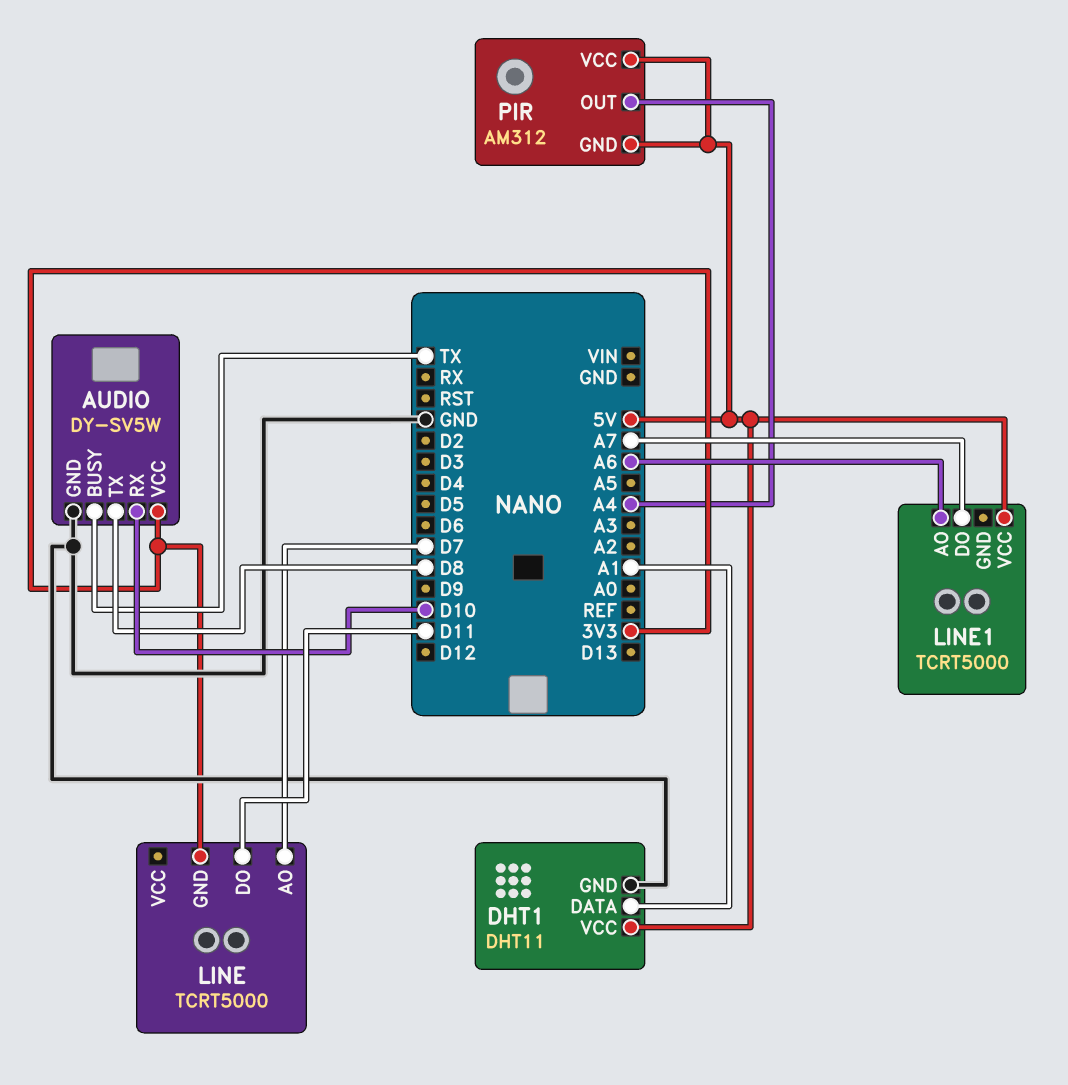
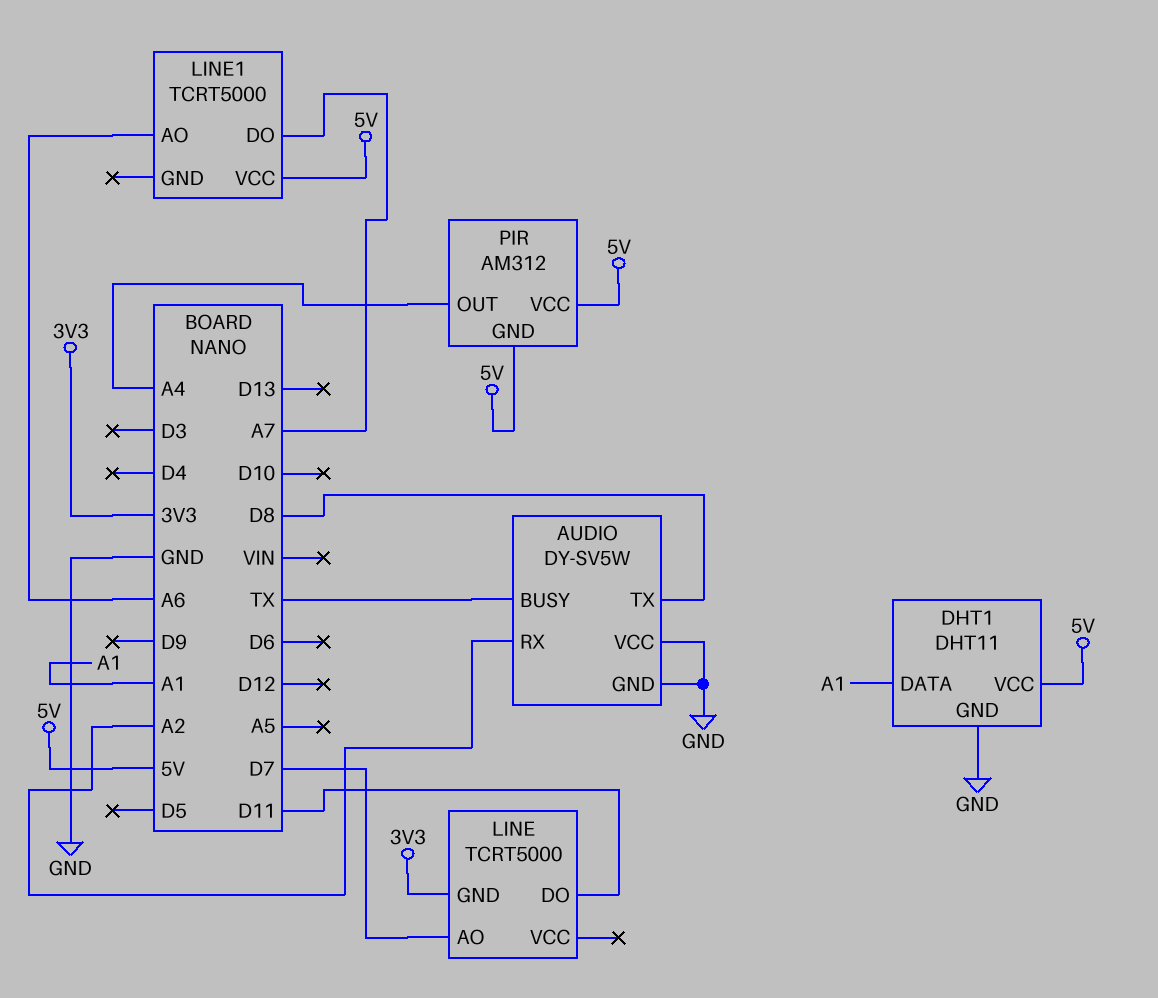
AUDIO pin RX: D10 -> A2
AUDIO pin VCC: 3V3 -> GND

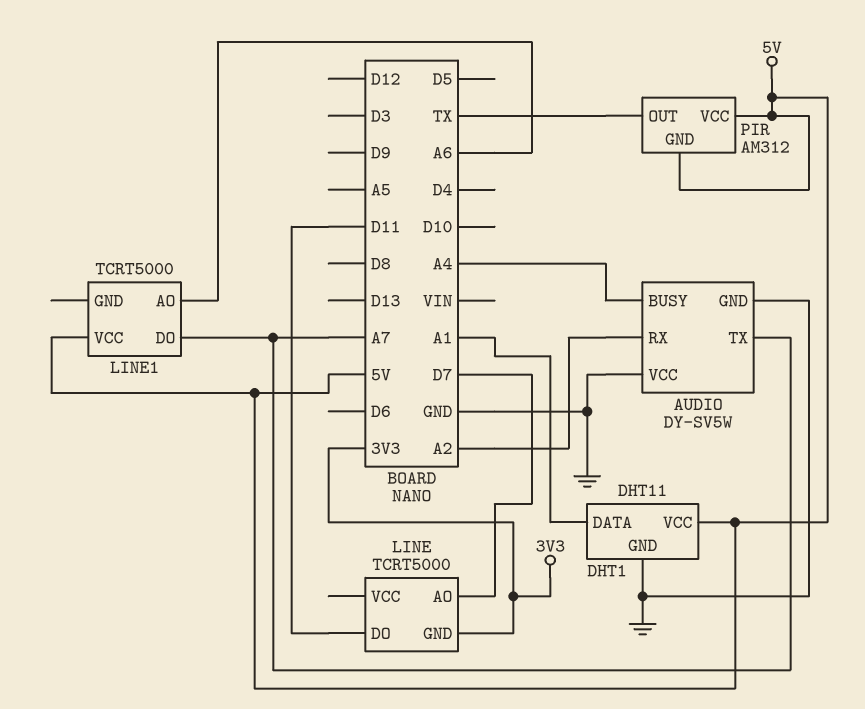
AUDIO pin BUSY: TX -> A4
AUDIO pin TX: D8 -> A7
PIR pin OUT: A4 -> TX

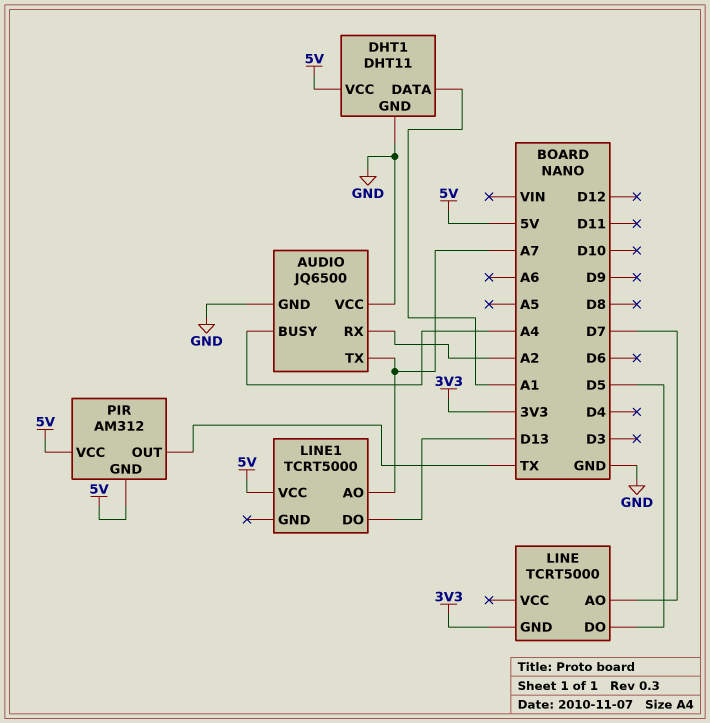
AUDIO: DY-SV5W -> JQ6500
LINE pin DO: D11 -> D5
LINE1 pin AO: A6 -> A7
LINE1 pin DO: A7 -> D13

